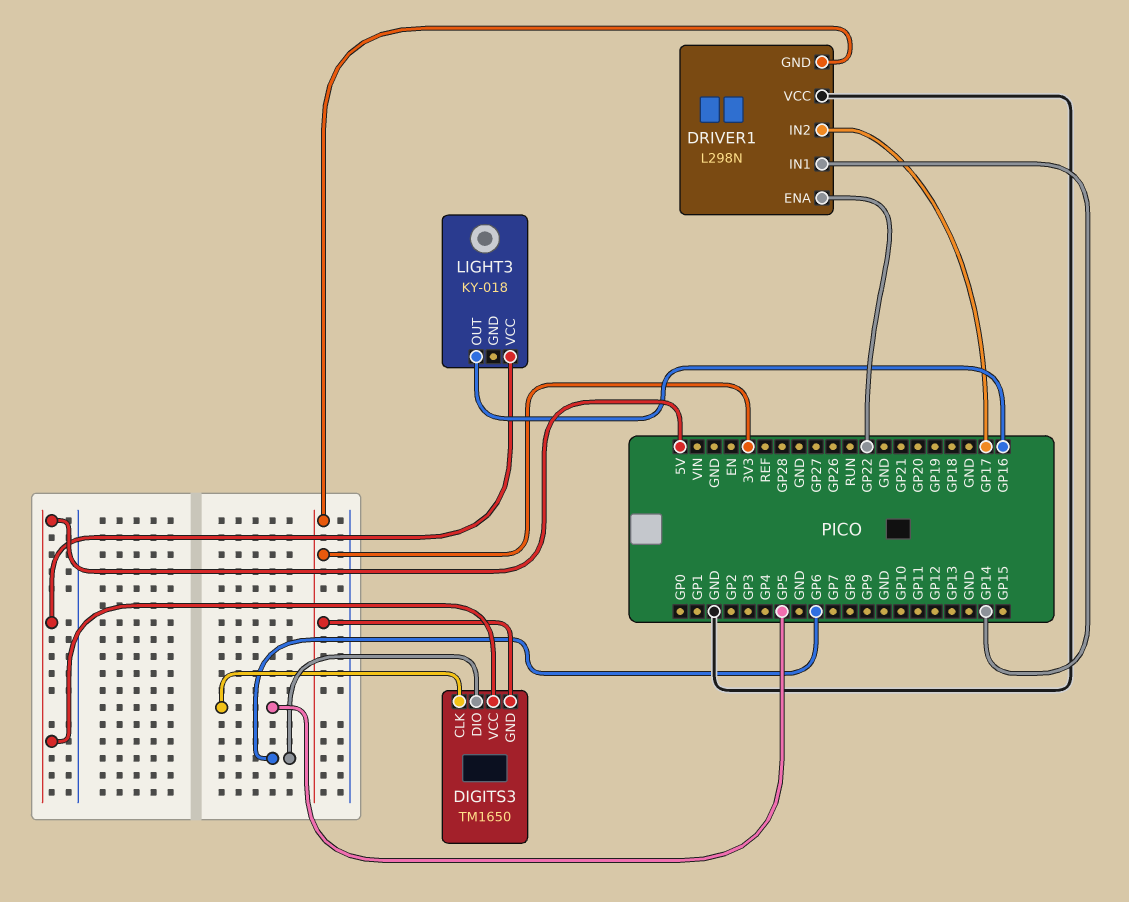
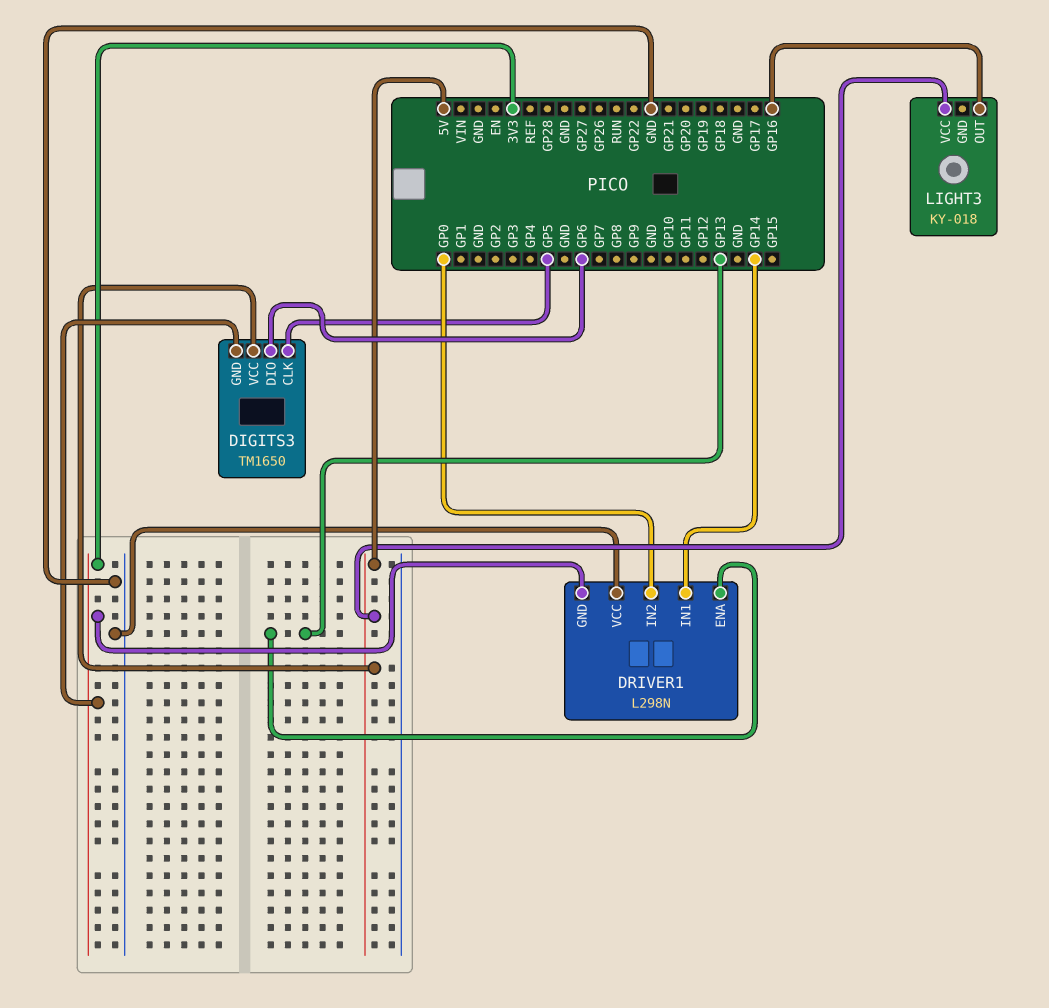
DRIVER1 pin ENA: GP22 -> GP13
DRIVER1 pin IN2: GP17 -> GP0

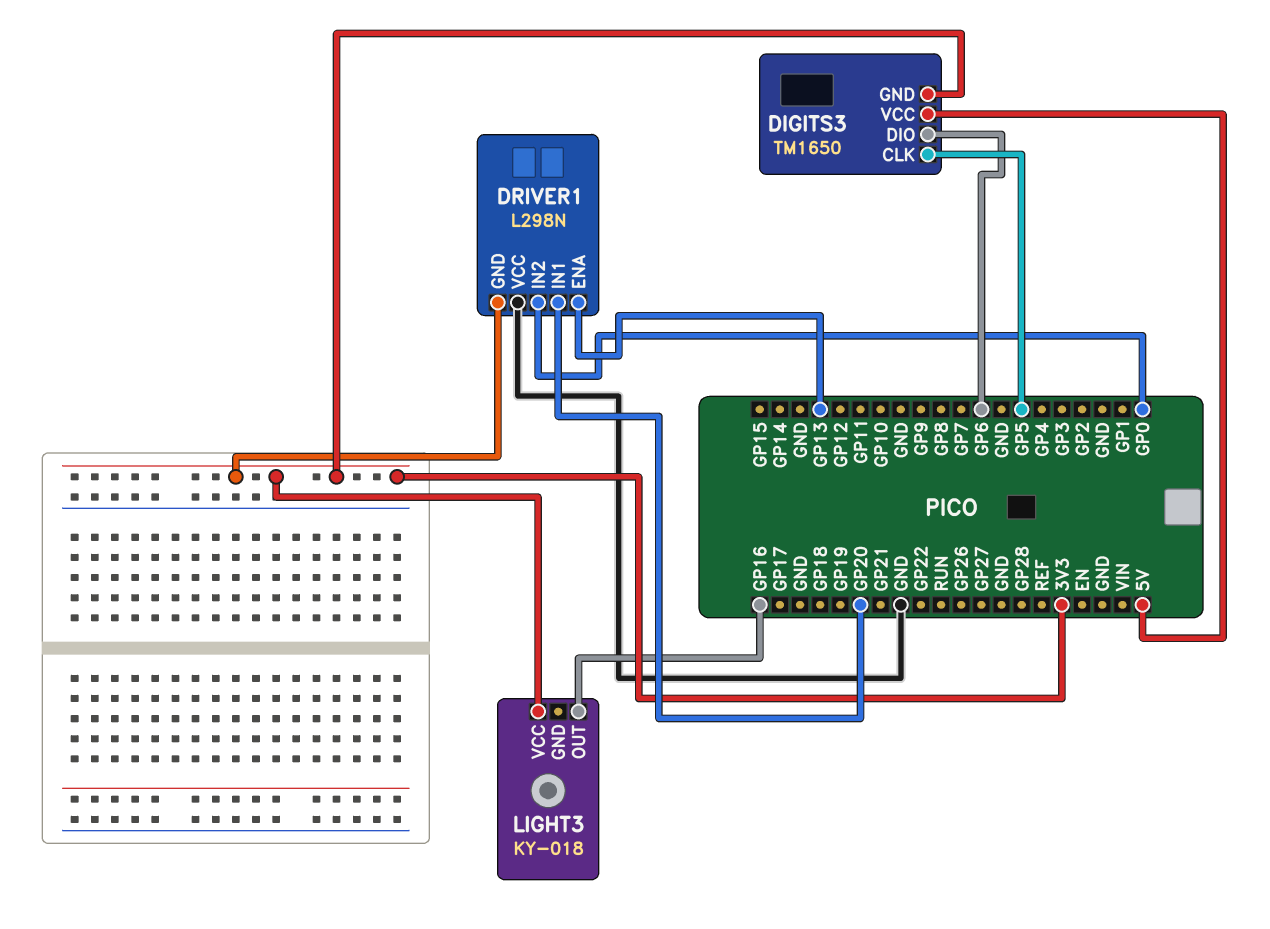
DRIVER1 pin IN1: GP14 -> GP20
LIGHT3 pin VCC: 5V -> 3V3

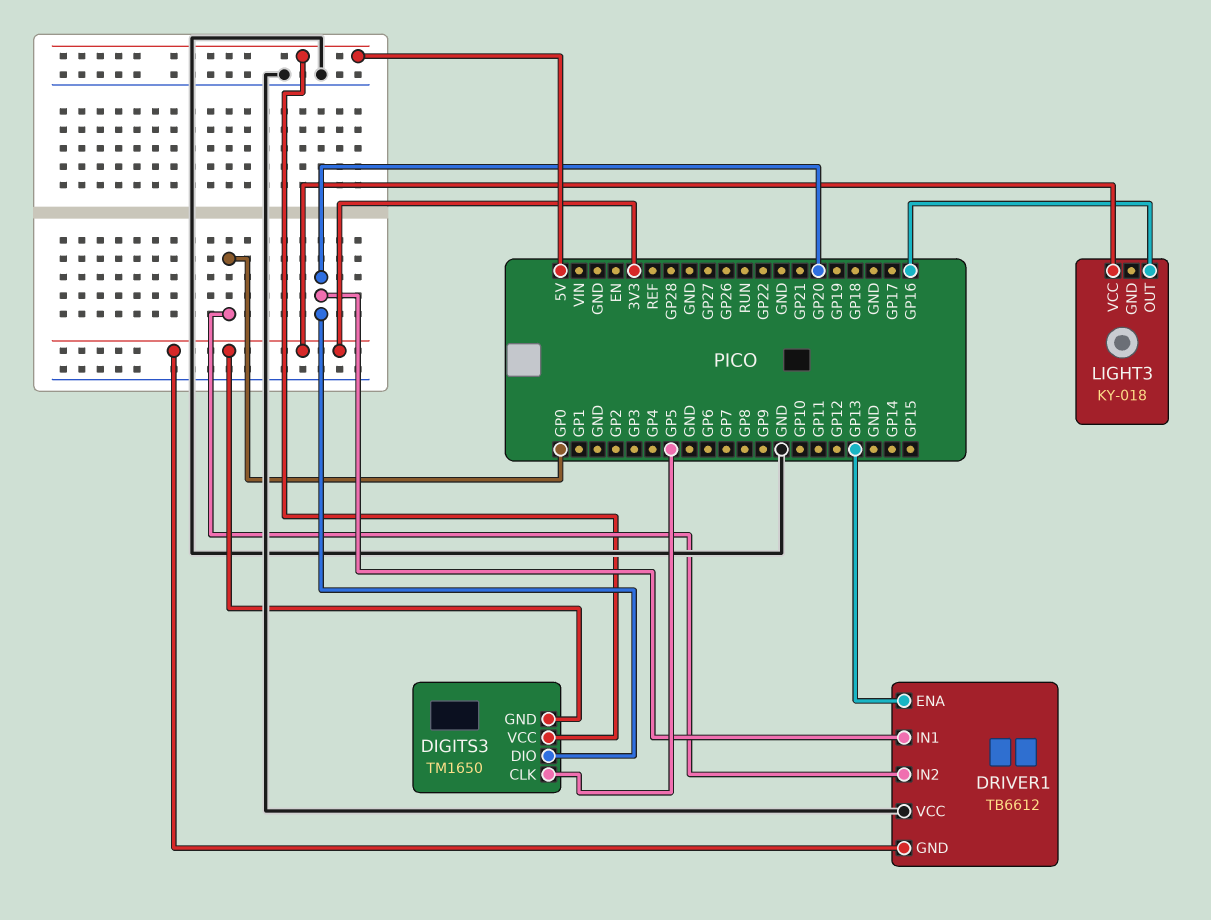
DIGITS3 pin DIO: GP6 -> GP20
DRIVER1: L298N -> TB6612

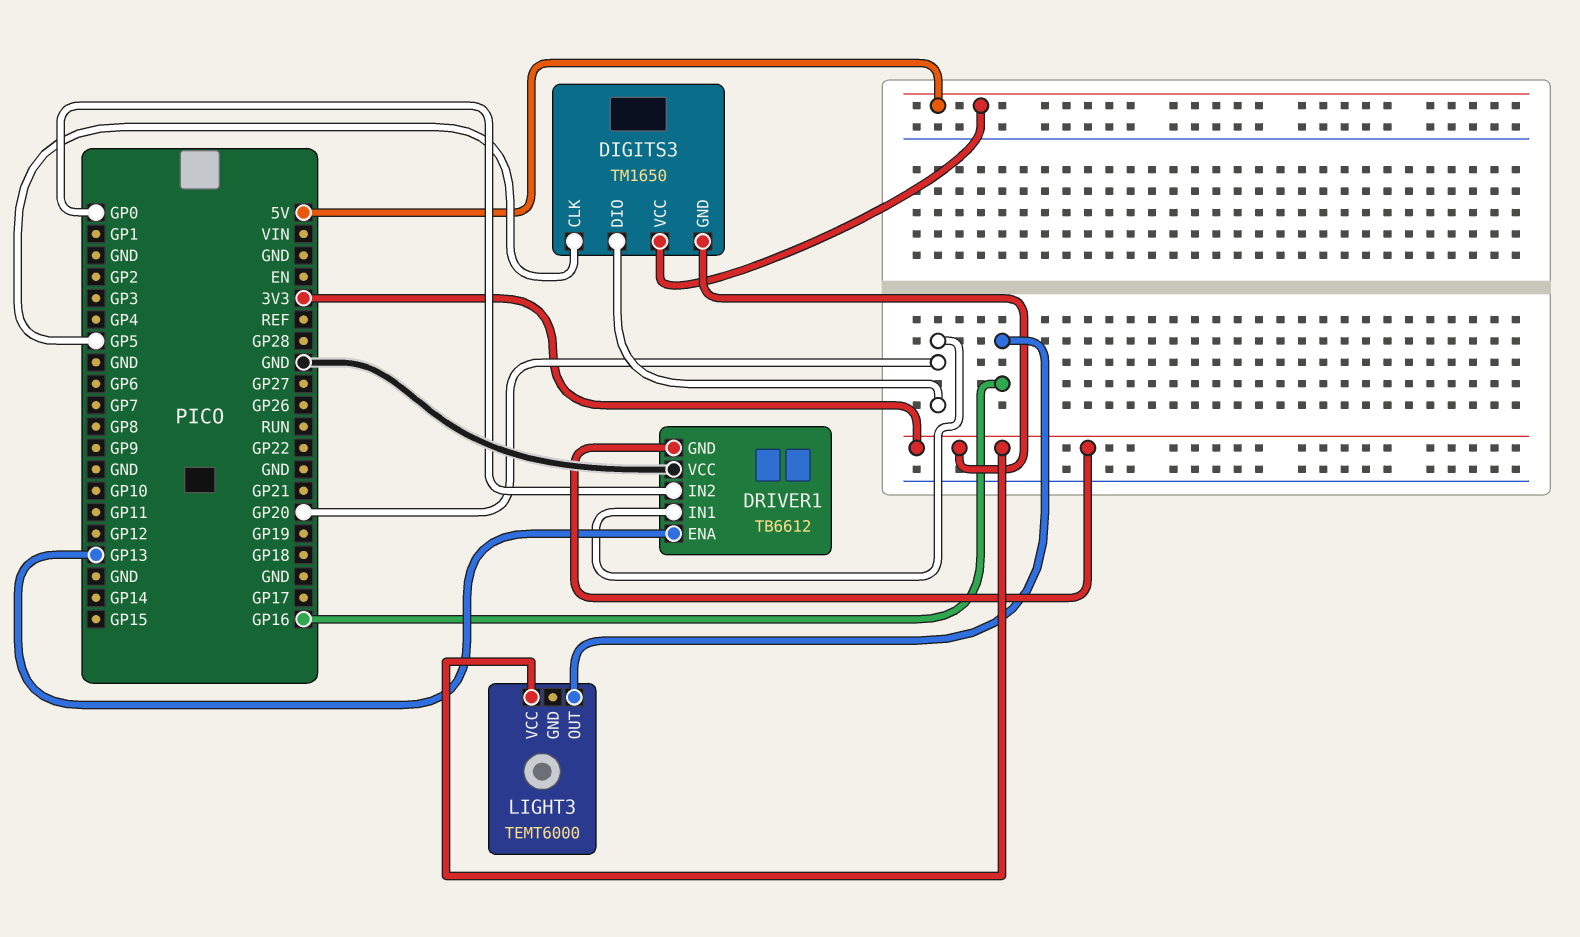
LIGHT3: KY-018 -> TEMT6000

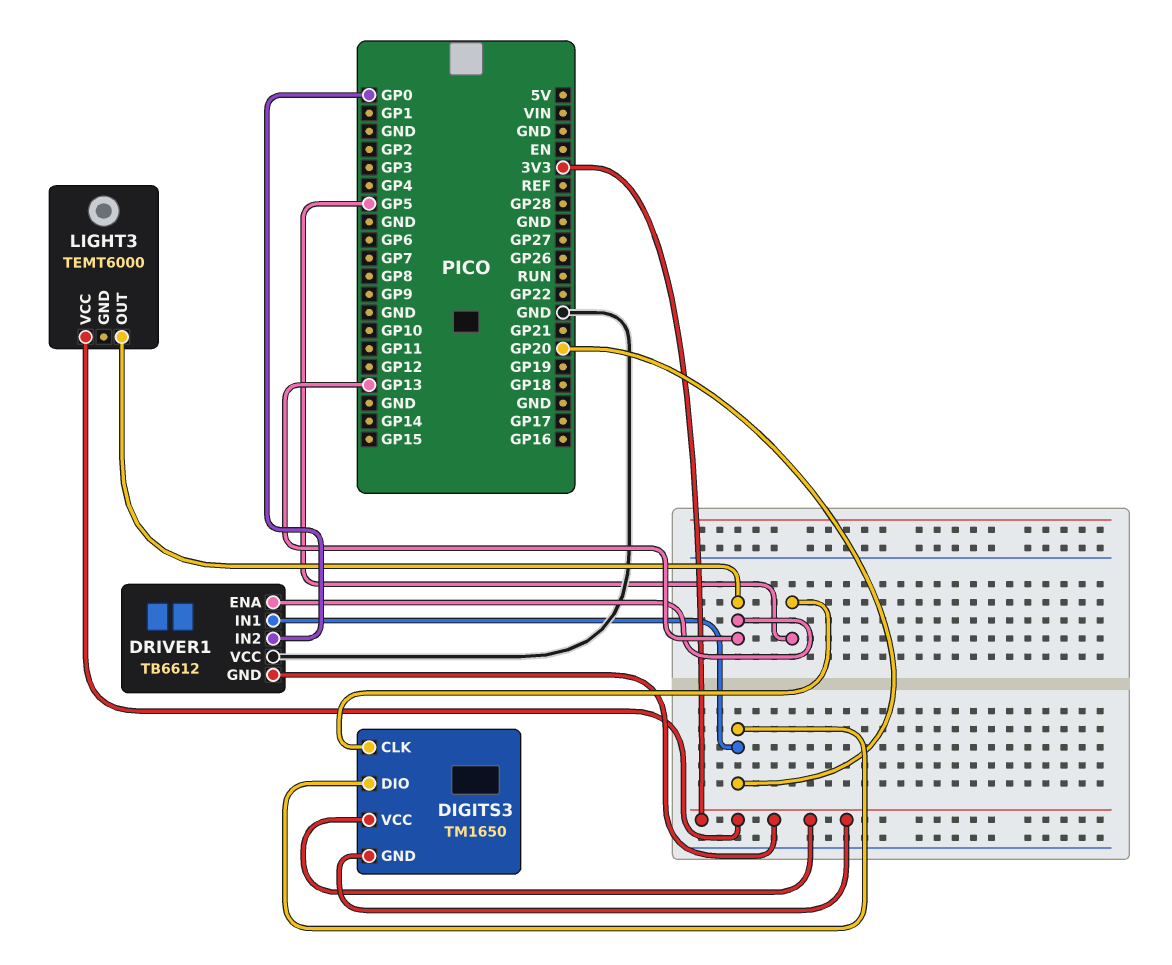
DIGITS3 pin VCC: 5V -> 3V3
LIGHT3 pin OUT: GP16 -> GP13

